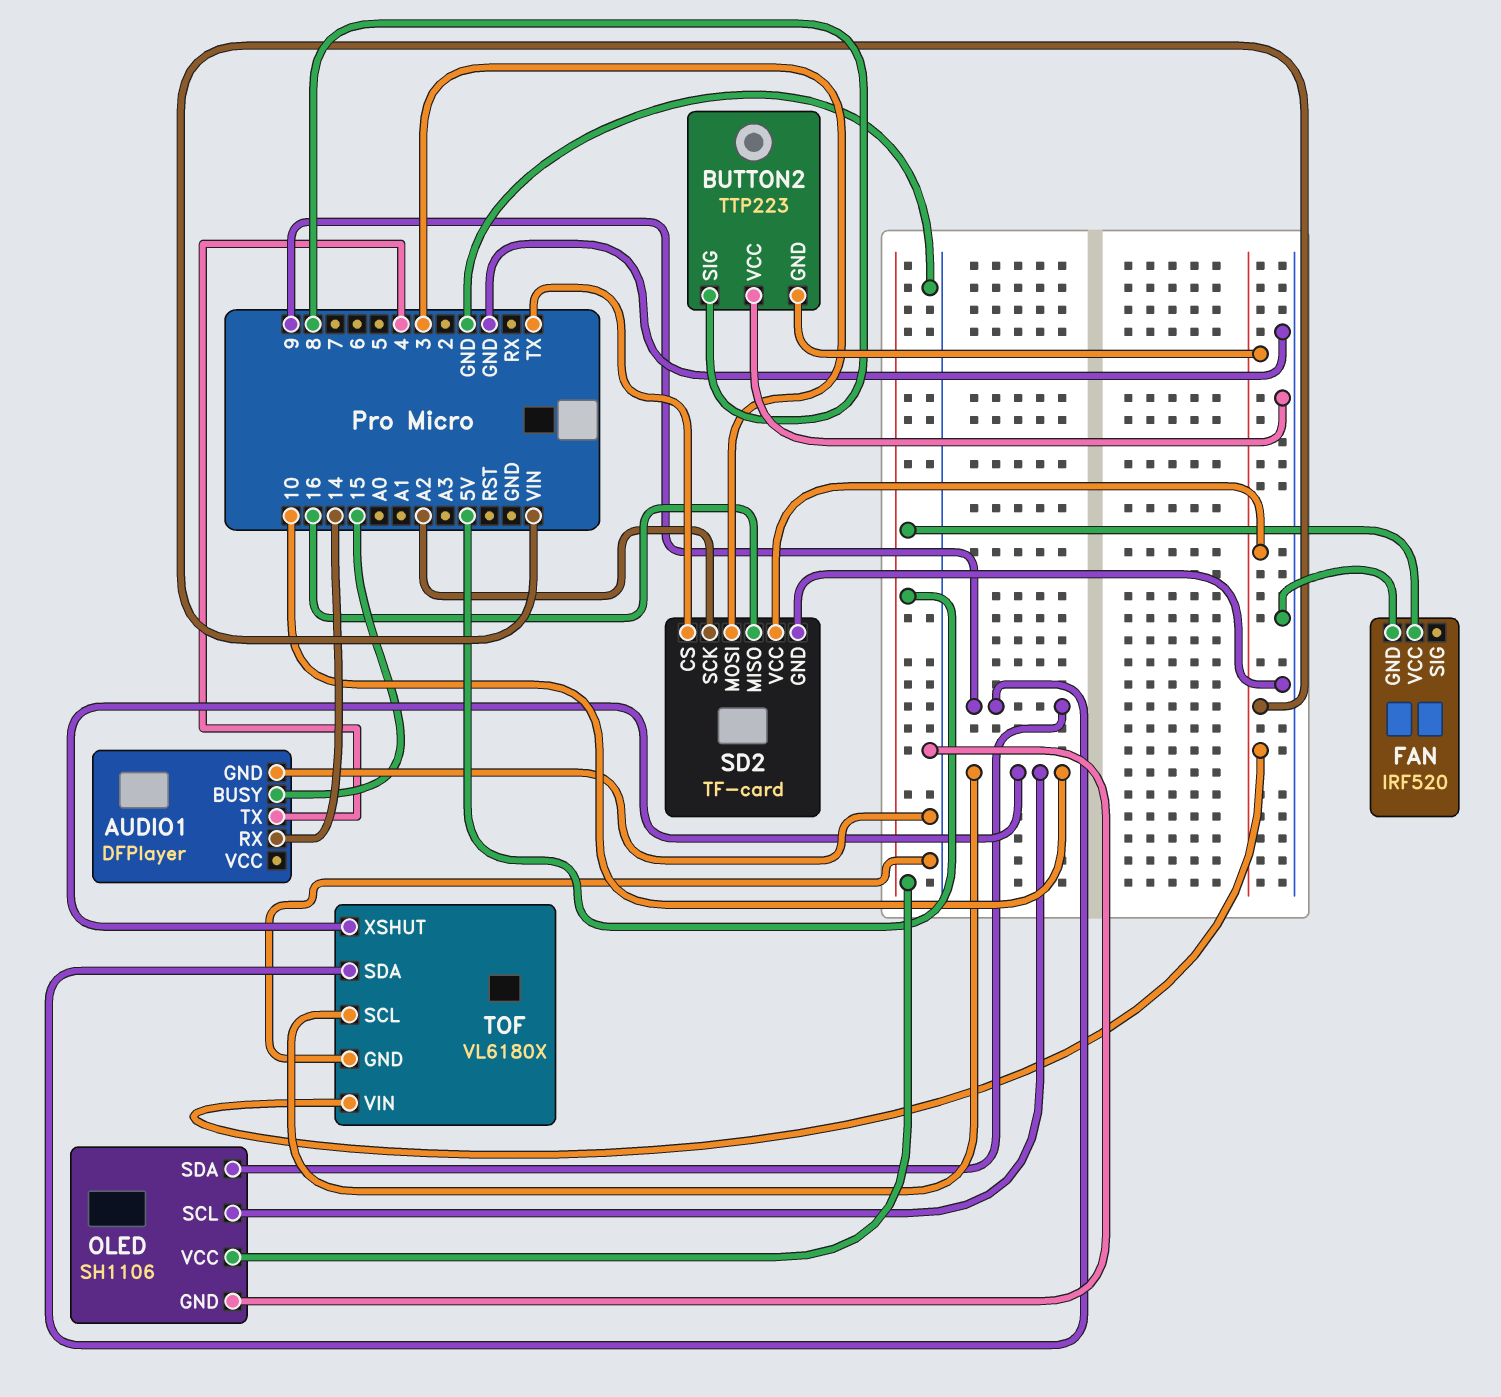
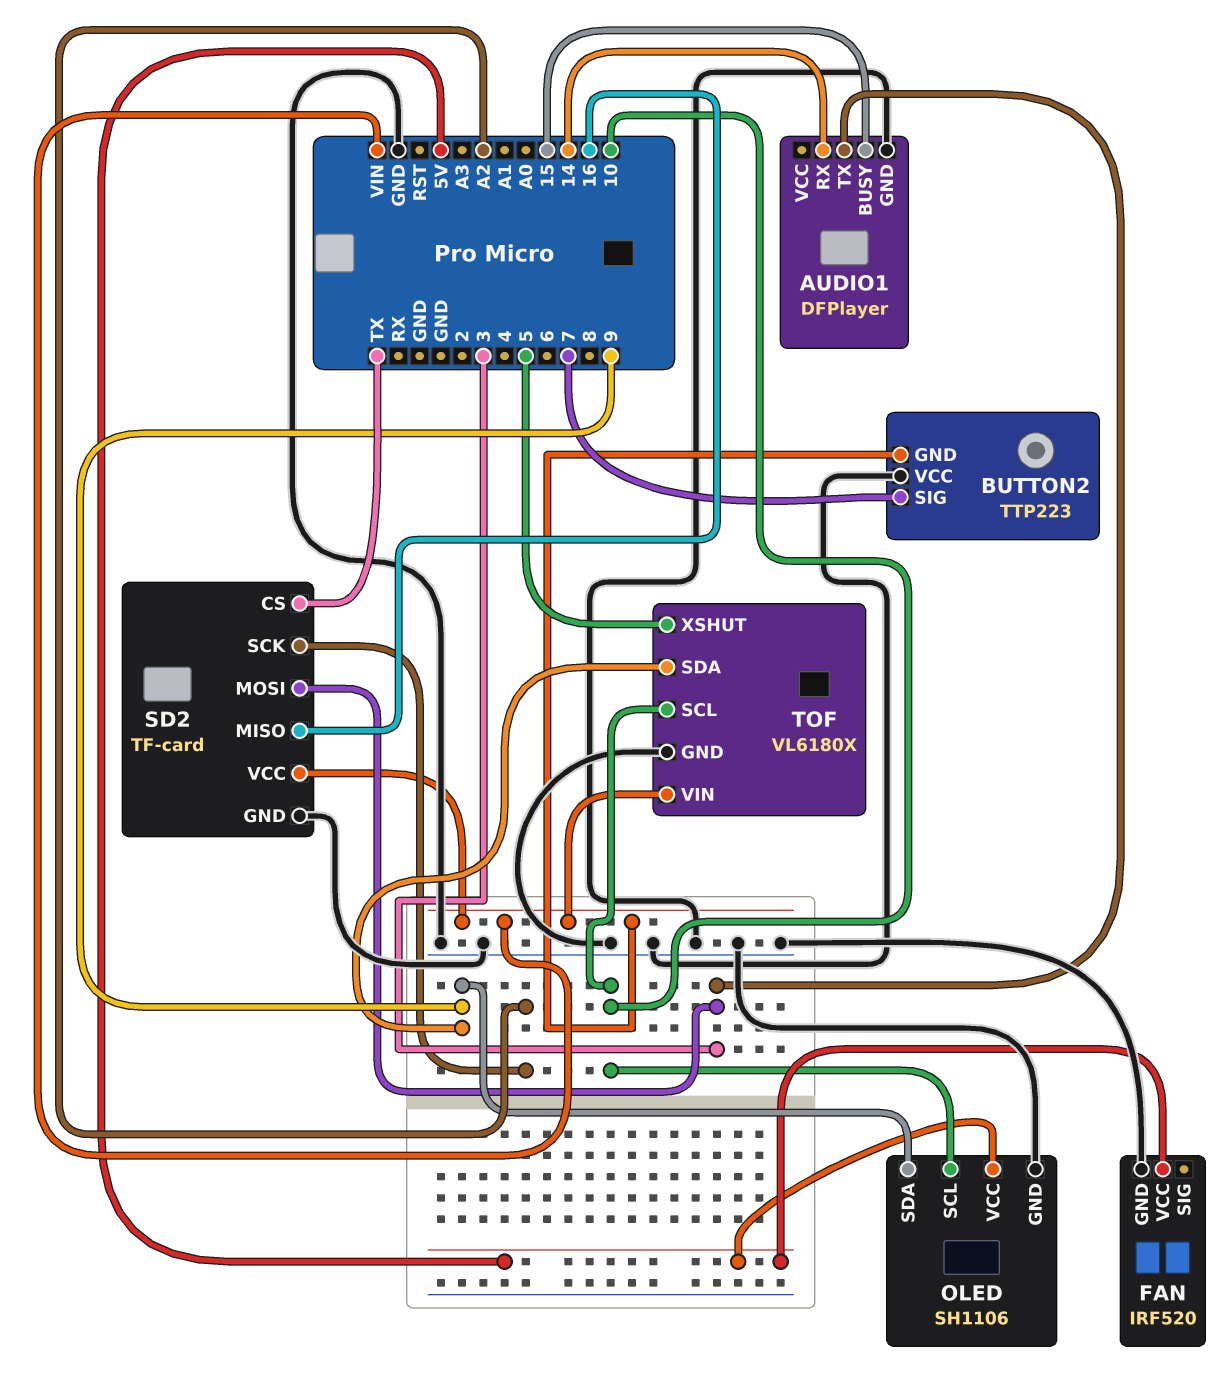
AUDIO1 pin TX: 4 -> 3
BUTTON2 pin SIG: 8 -> 7
TOF pin XSHUT: 10 -> 5

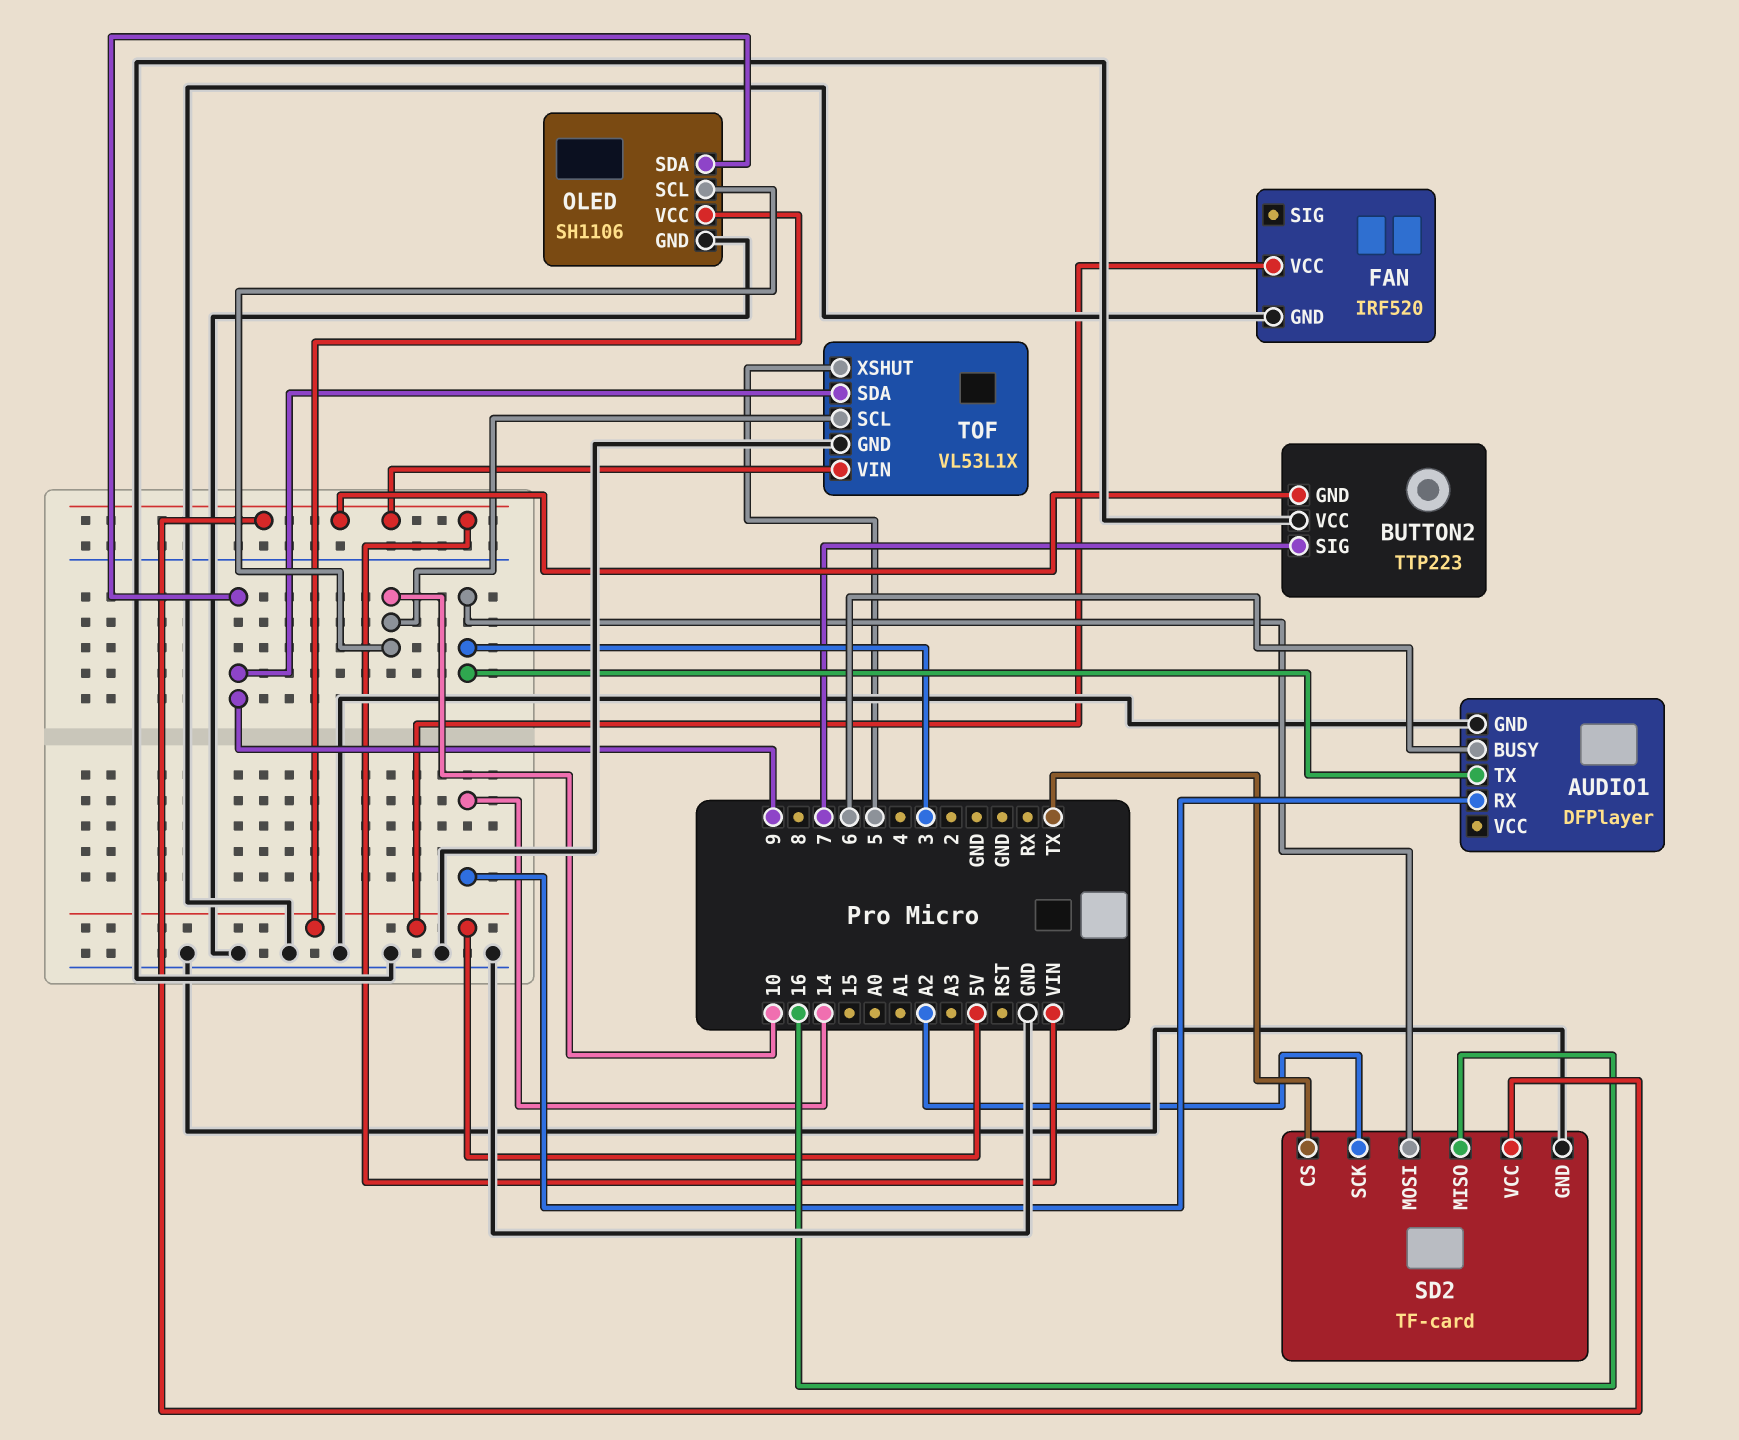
AUDIO1 pin BUSY: 15 -> 6
TOF: VL6180X -> VL53L1X

